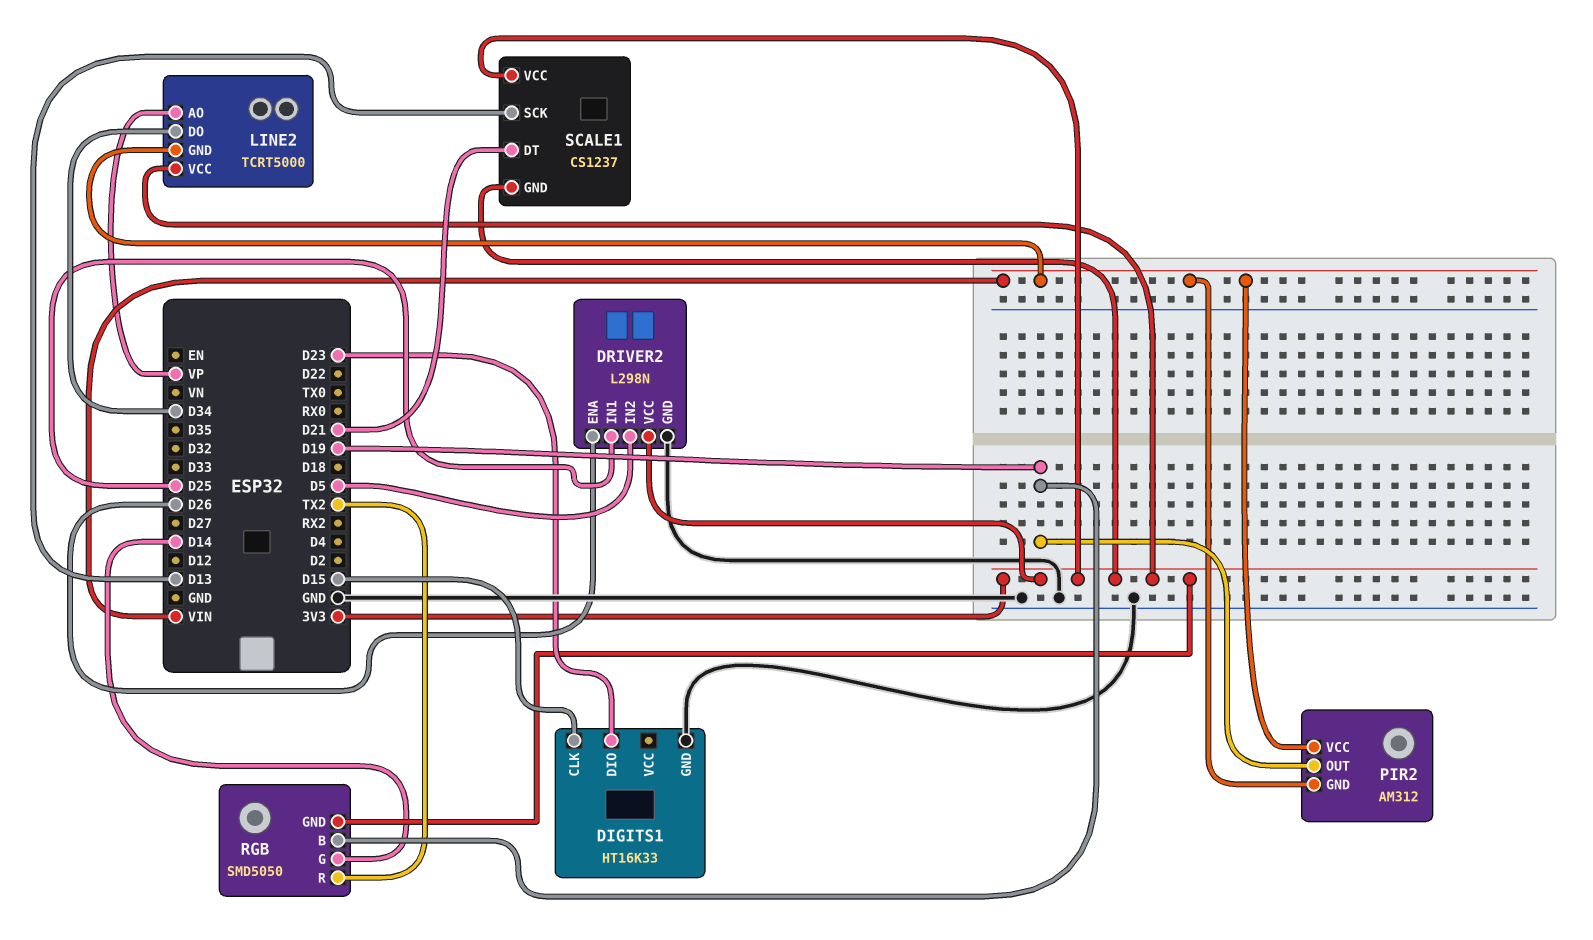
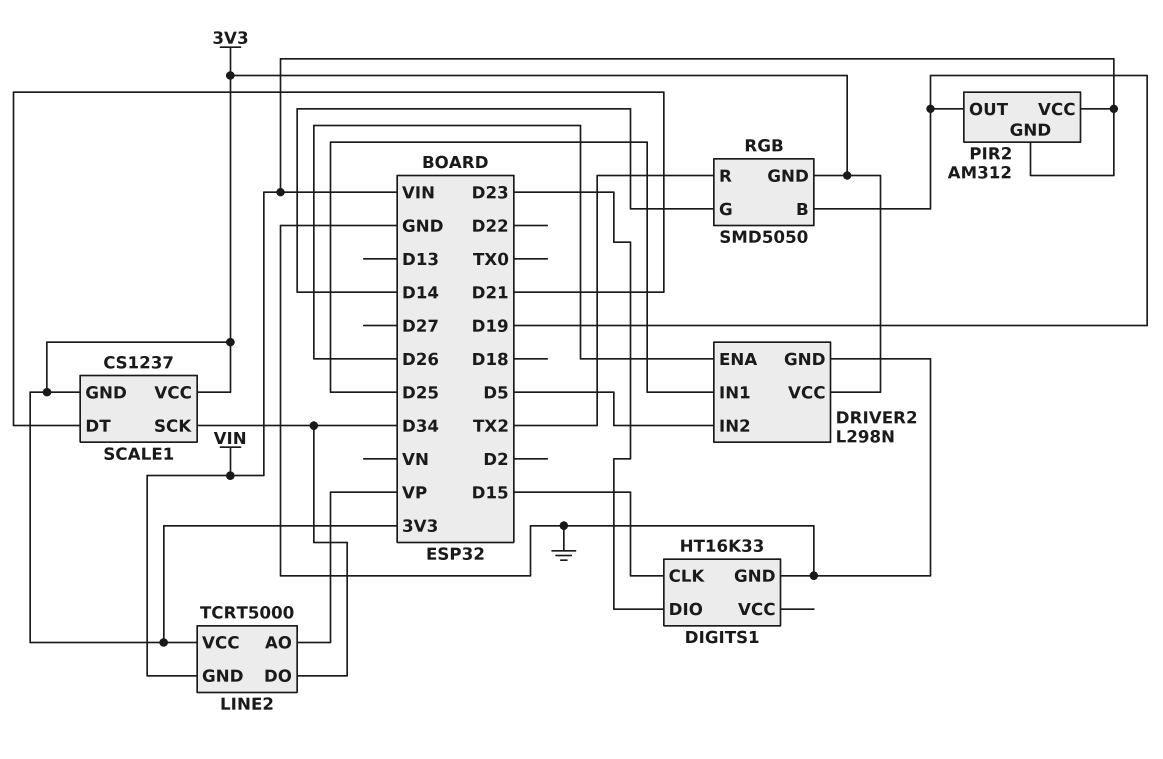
SCALE1 pin SCK: D13 -> D34

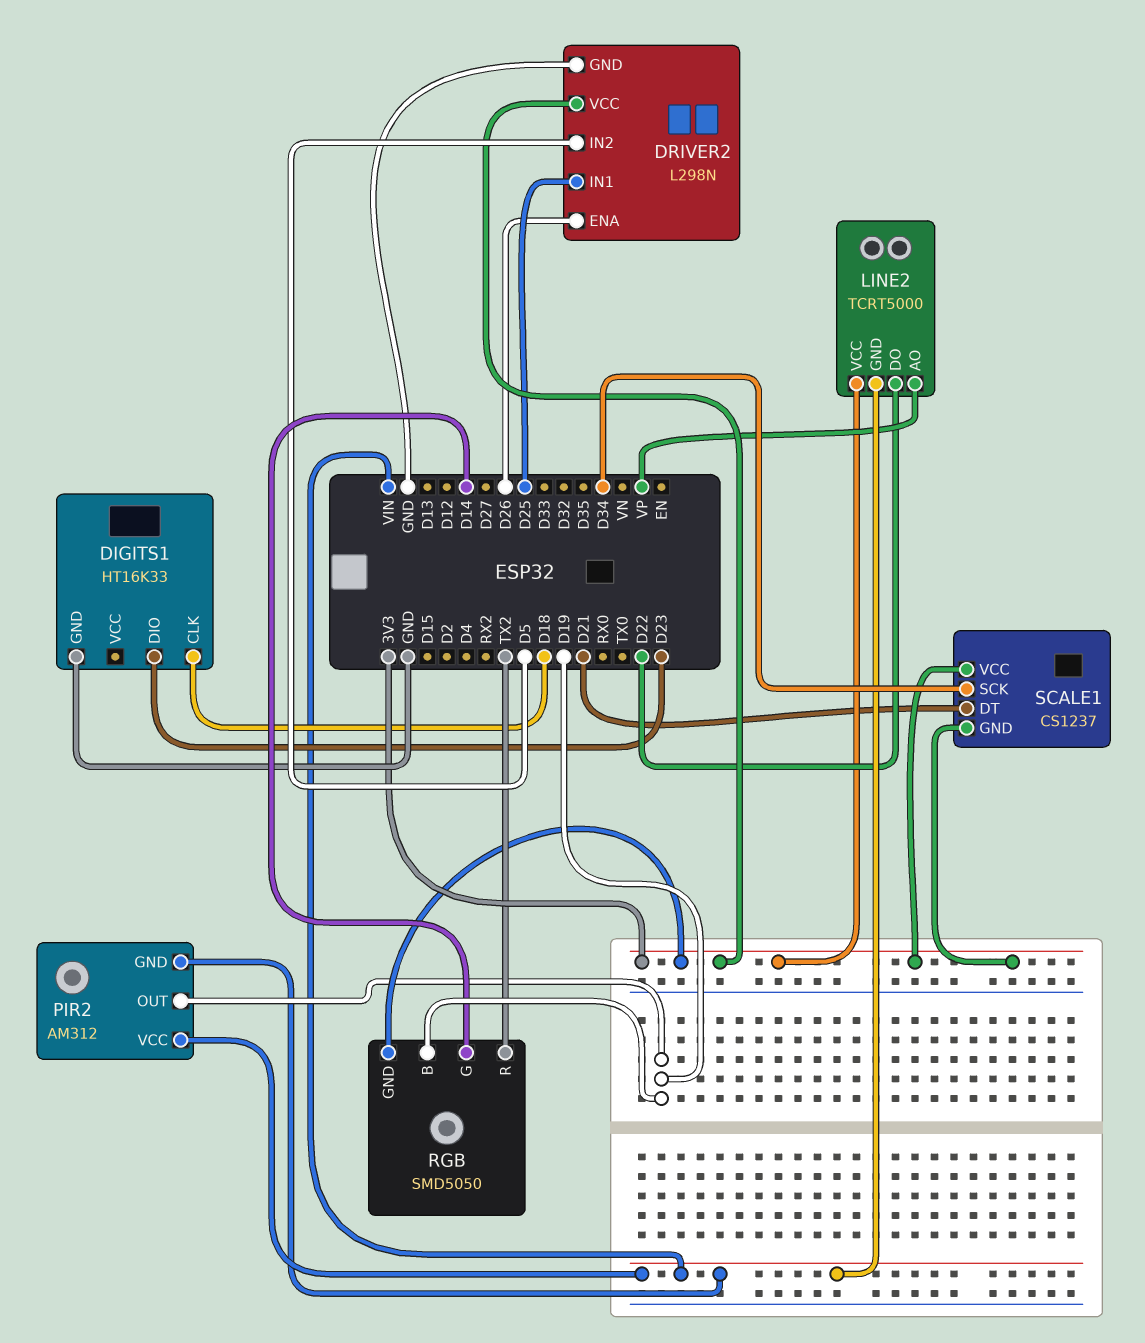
DIGITS1 pin CLK: D15 -> D18
LINE2 pin DO: D34 -> D22

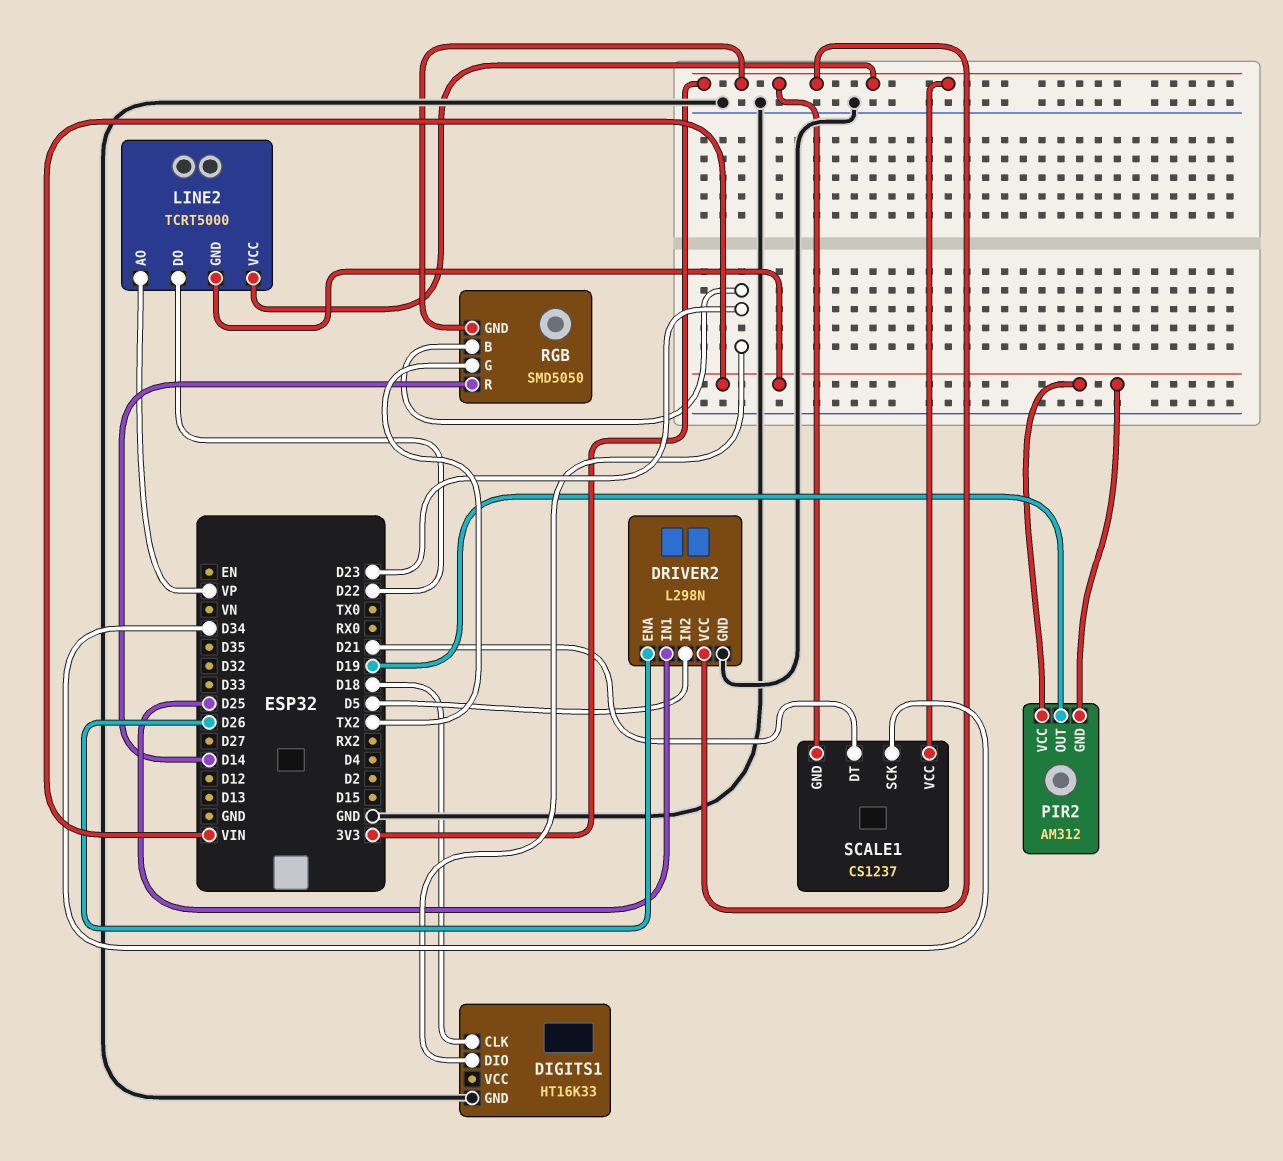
RGB pin B: D19 -> D23
RGB pin G: D14 -> TX2
RGB pin R: TX2 -> D14

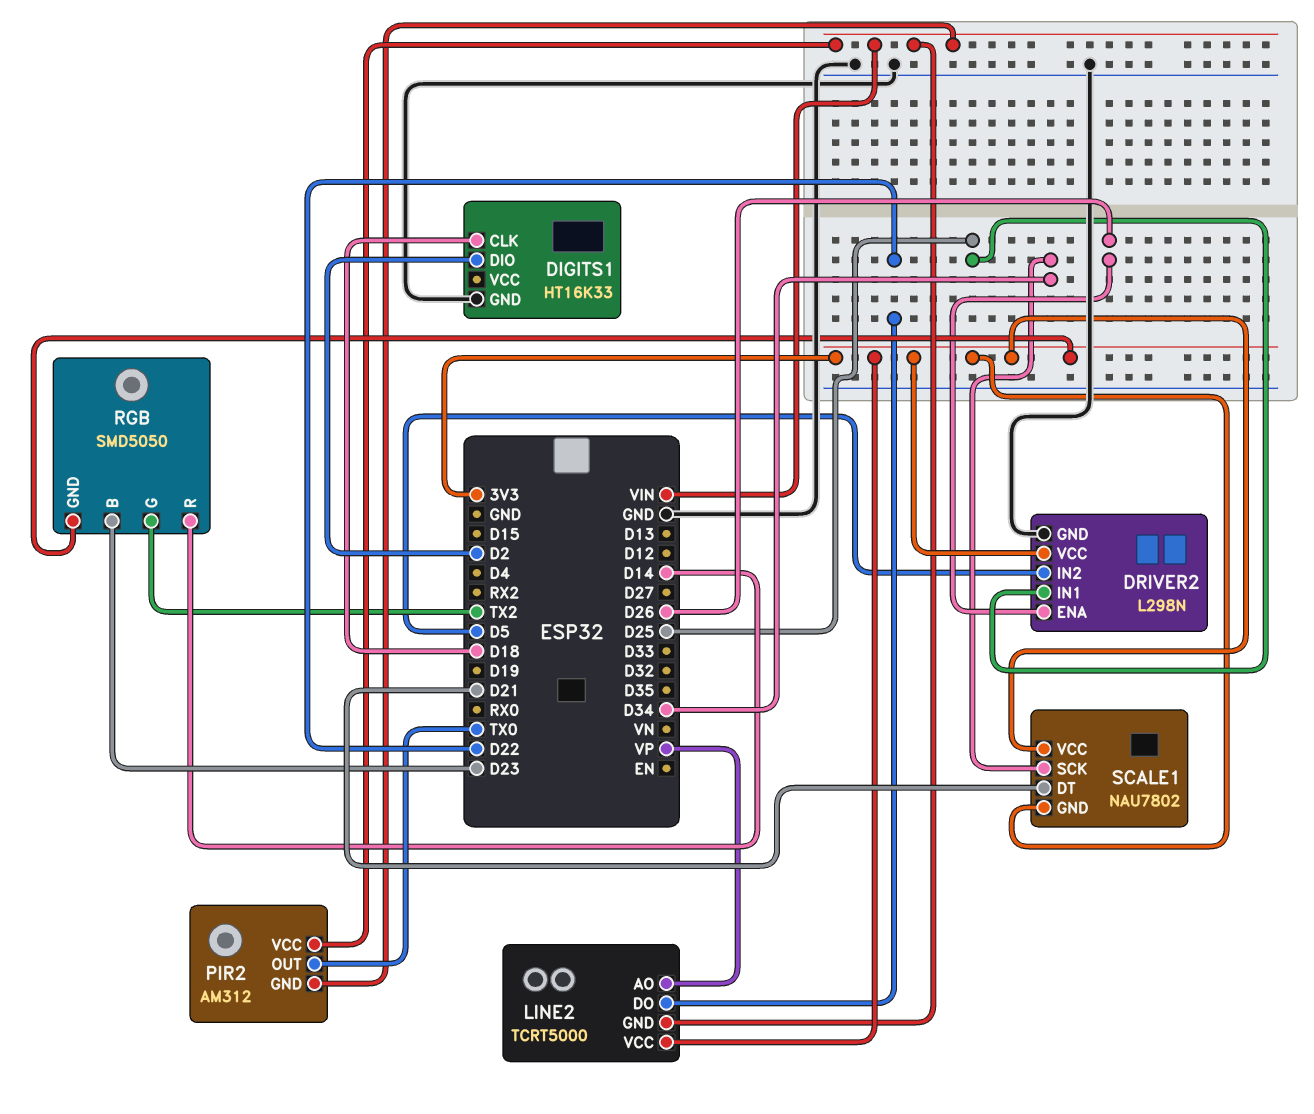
DIGITS1 pin DIO: D23 -> D2
PIR2 pin OUT: D19 -> TX0
SCALE1: CS1237 -> NAU7802

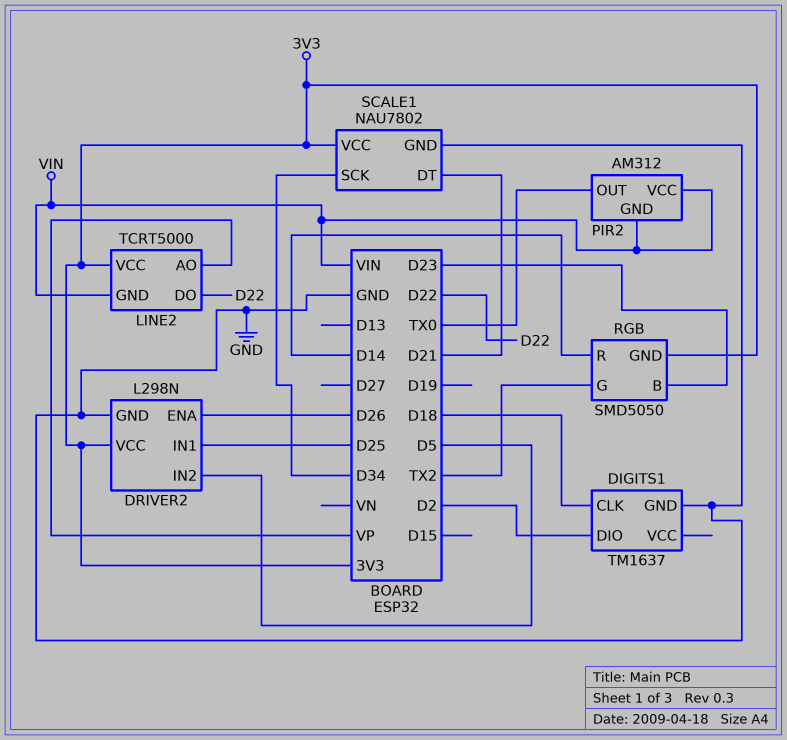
DIGITS1: HT16K33 -> TM1637
SCALE1 pin GND: 3V3 -> GND

